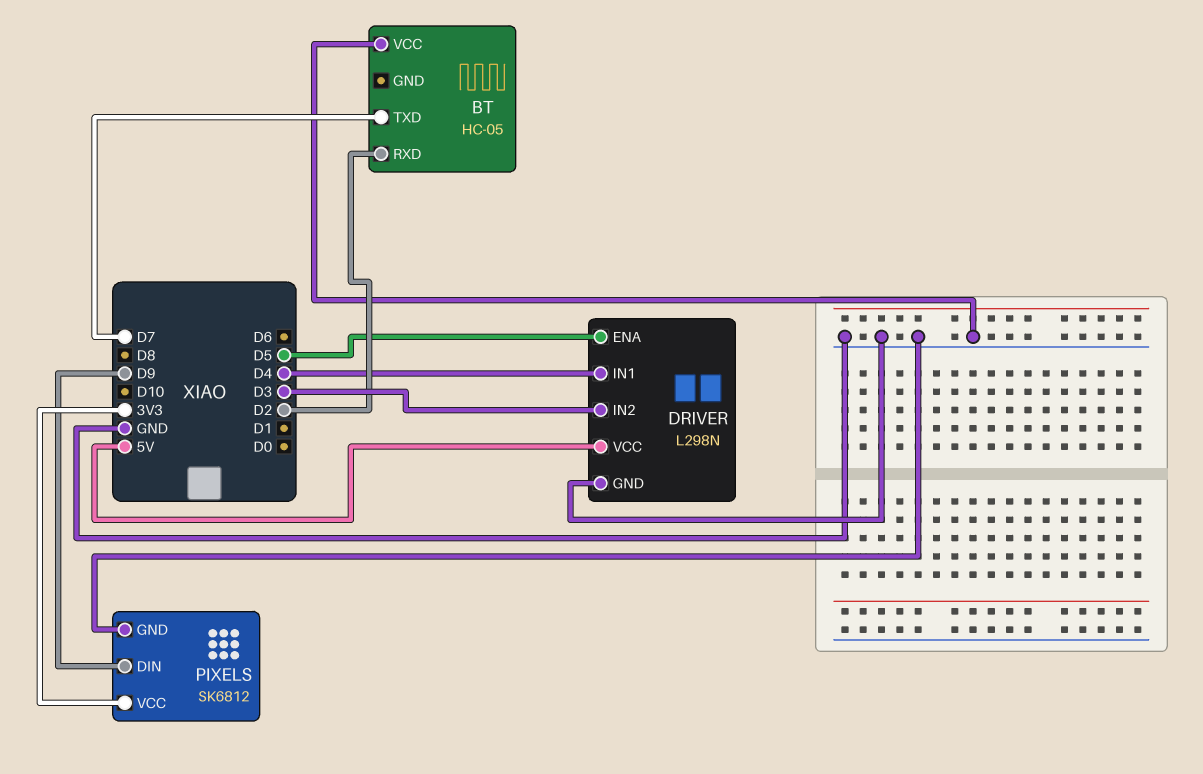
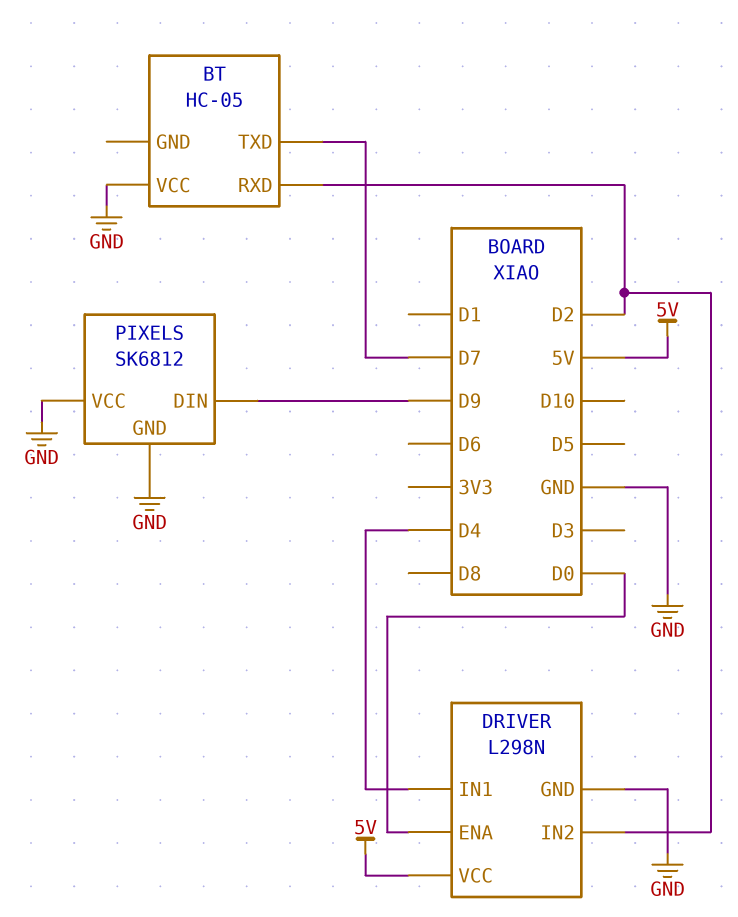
DRIVER pin ENA: D5 -> D0
DRIVER pin IN2: D3 -> D2
PIXELS pin VCC: 3V3 -> GND

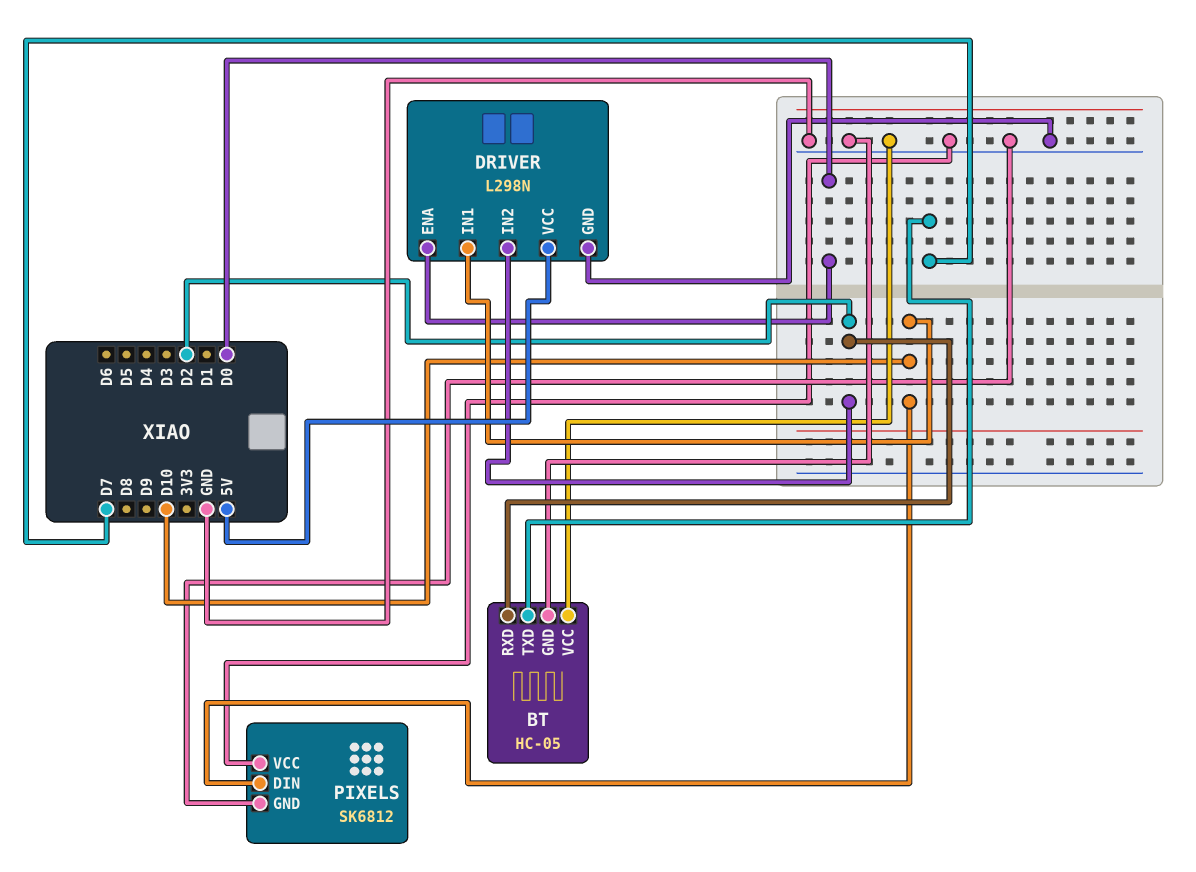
BT pin GND: none -> GND
DRIVER pin IN1: D4 -> D10
PIXELS pin DIN: D9 -> D10

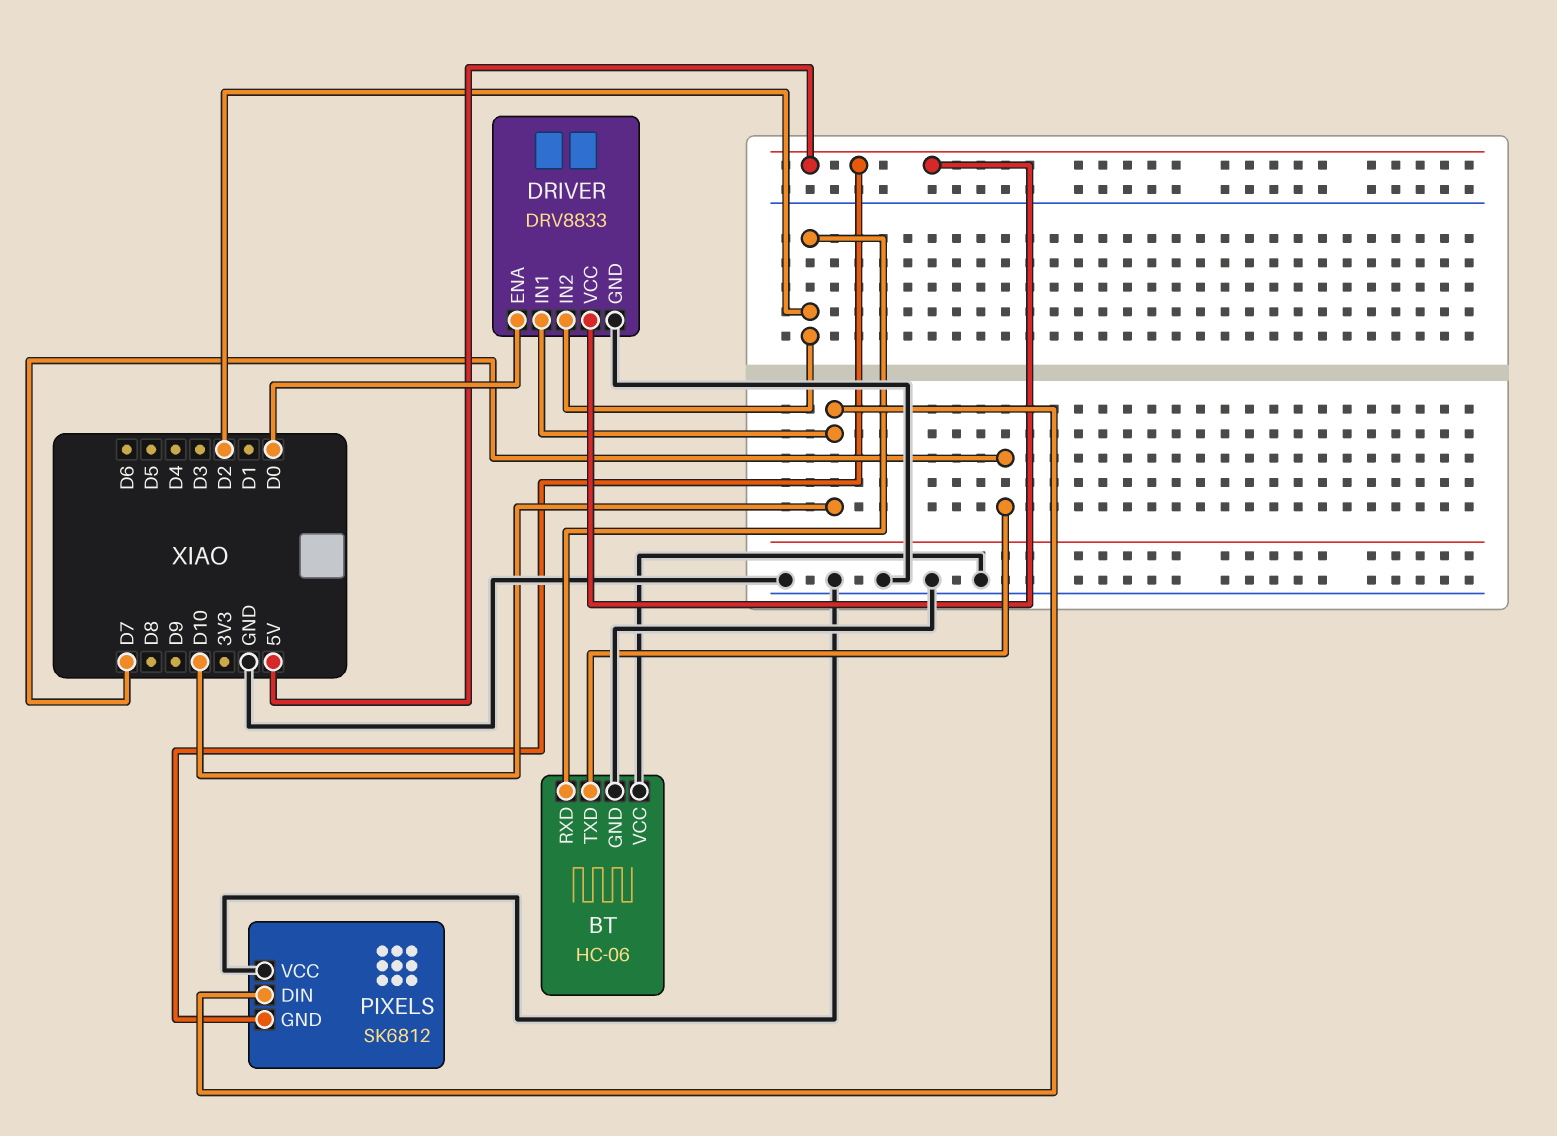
BT: HC-05 -> HC-06
DRIVER: L298N -> DRV8833
PIXELS pin GND: GND -> 5V

